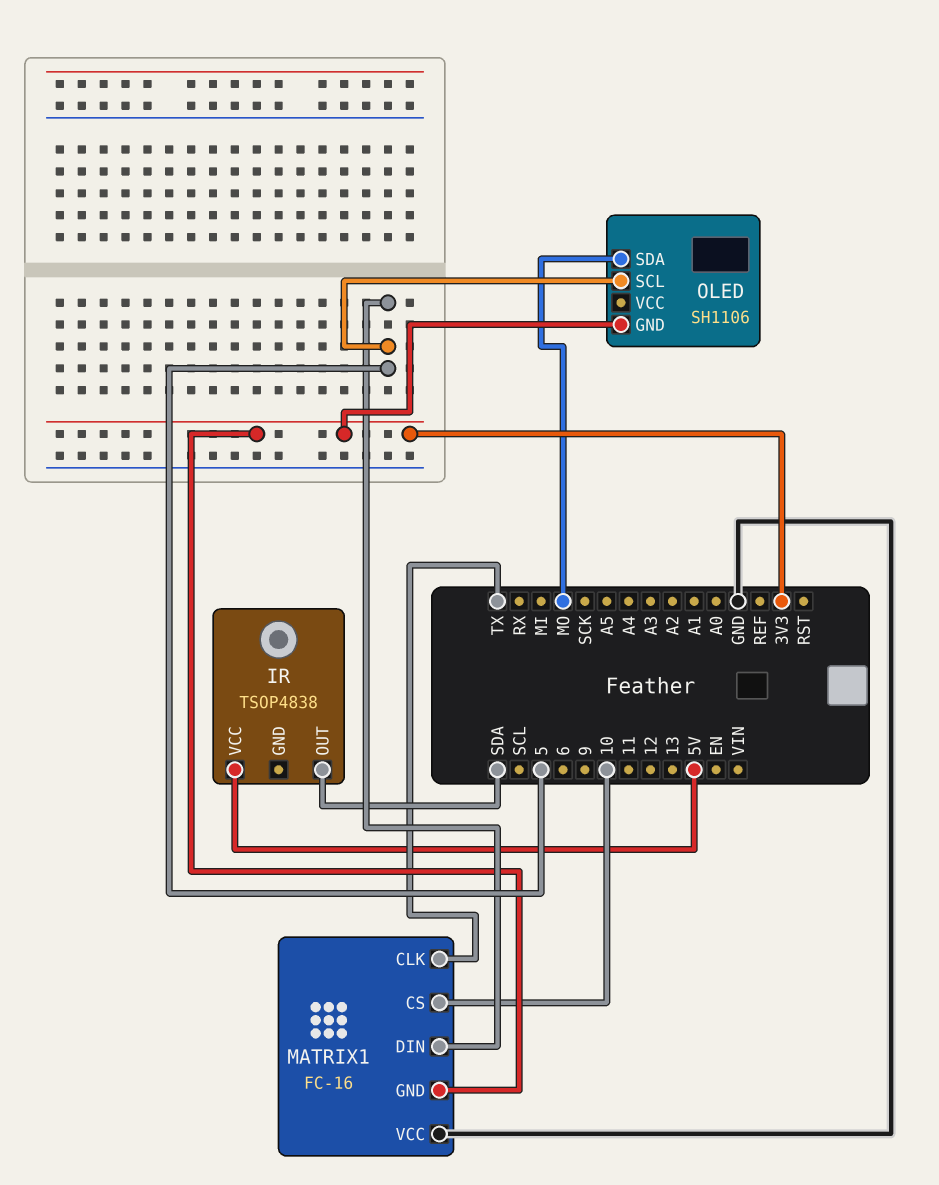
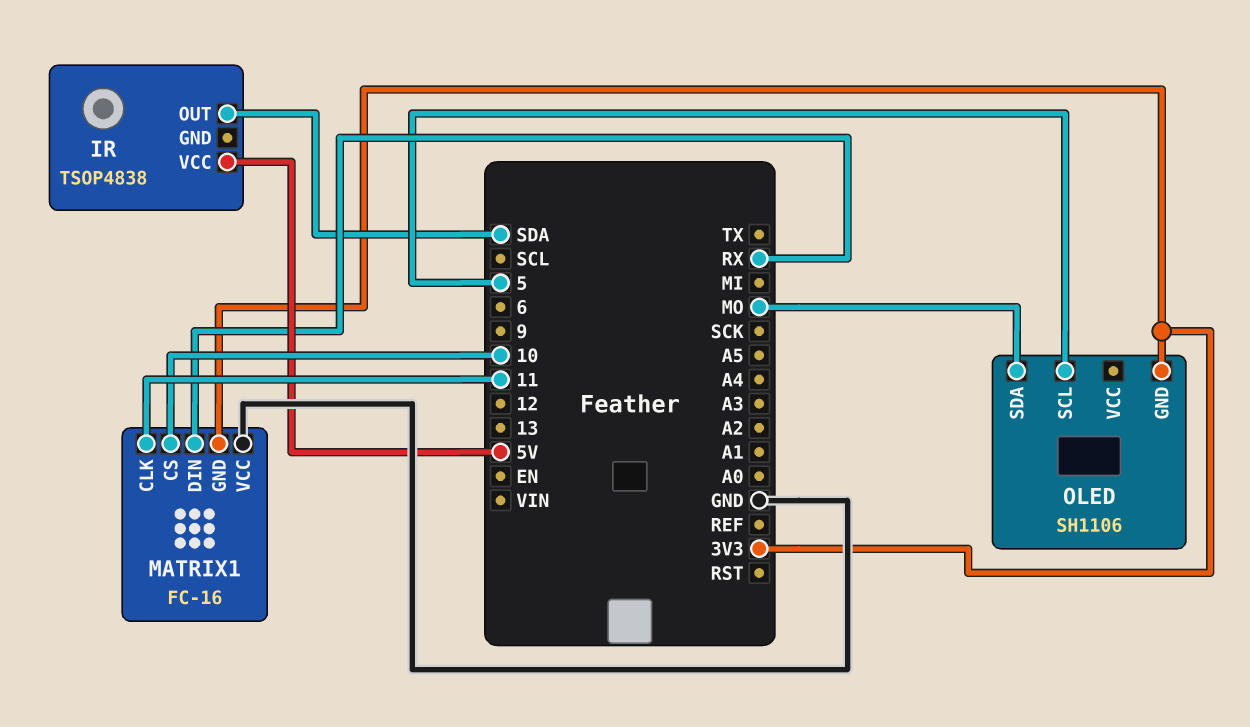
MATRIX1 pin CLK: TX -> 11
MATRIX1 pin DIN: 5 -> RX

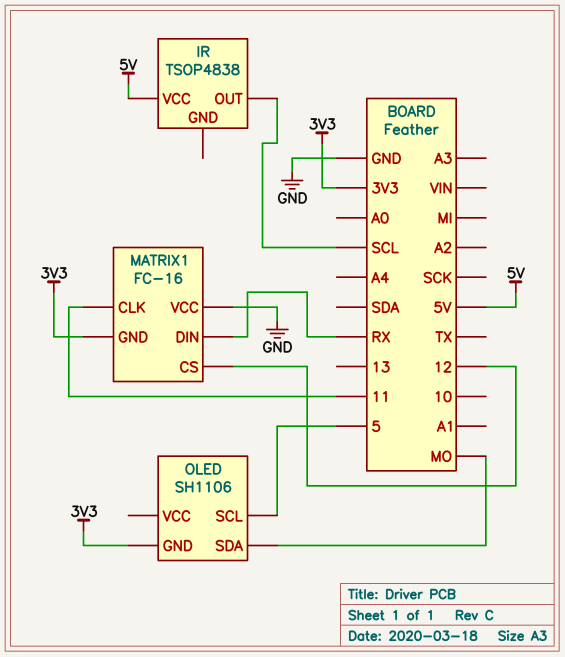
IR pin OUT: SDA -> SCL
MATRIX1 pin CS: 10 -> 12

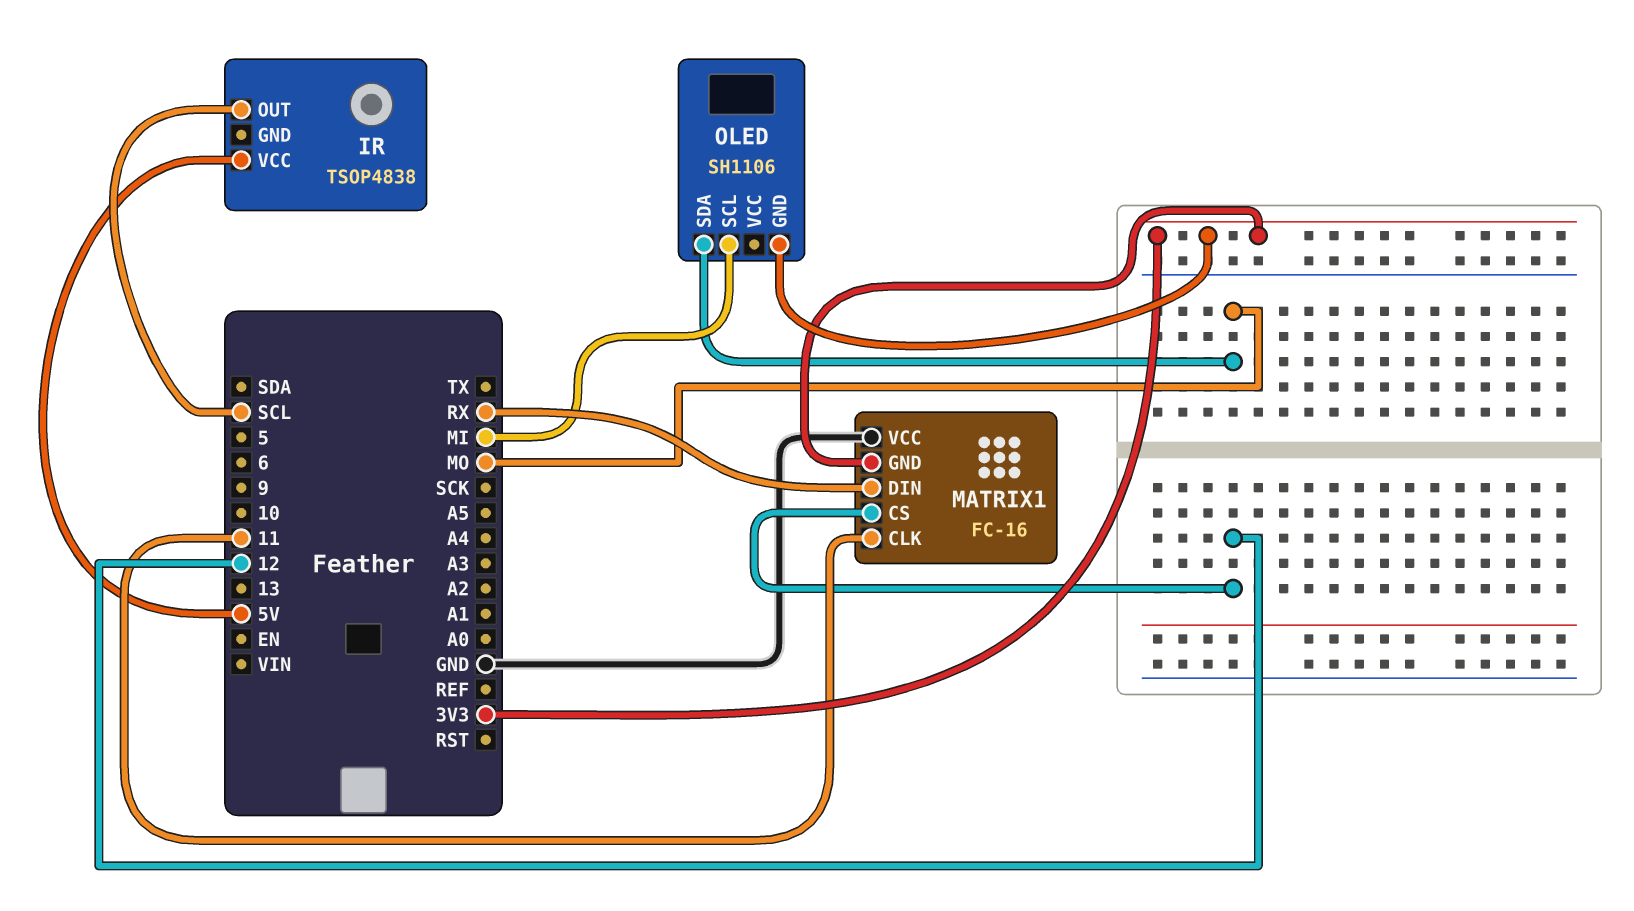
OLED pin SCL: 5 -> MI

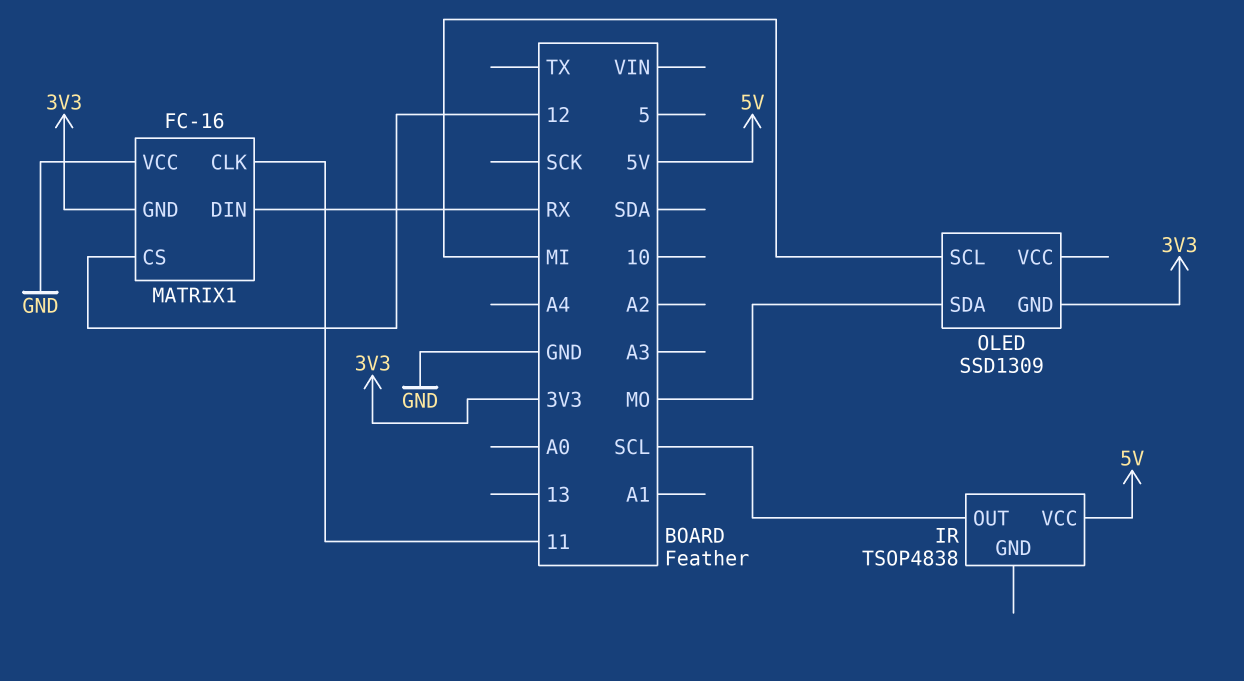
OLED: SH1106 -> SSD1309

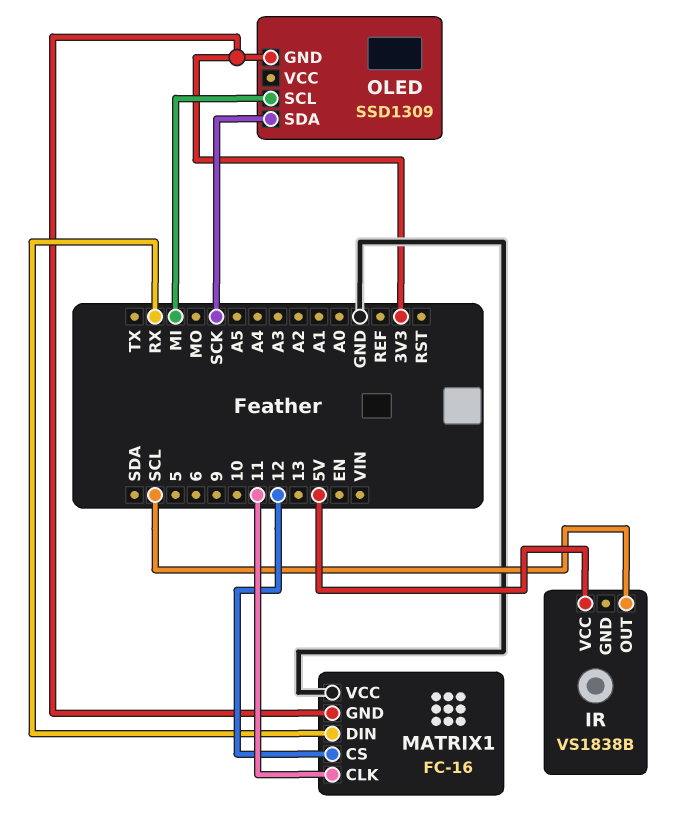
IR: TSOP4838 -> VS1838B
OLED pin SDA: MO -> SCK

